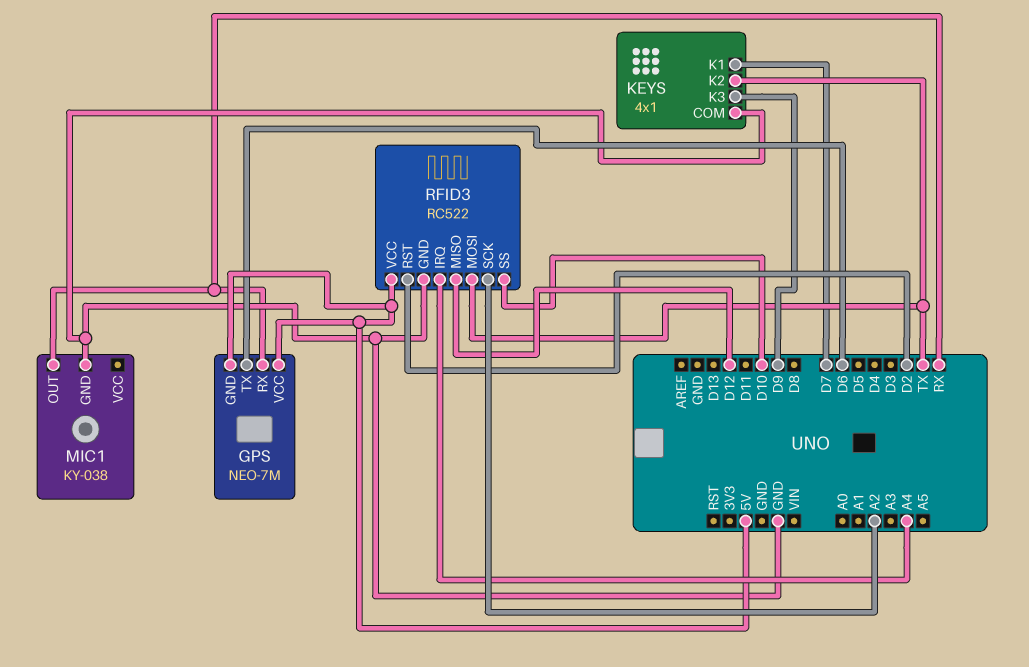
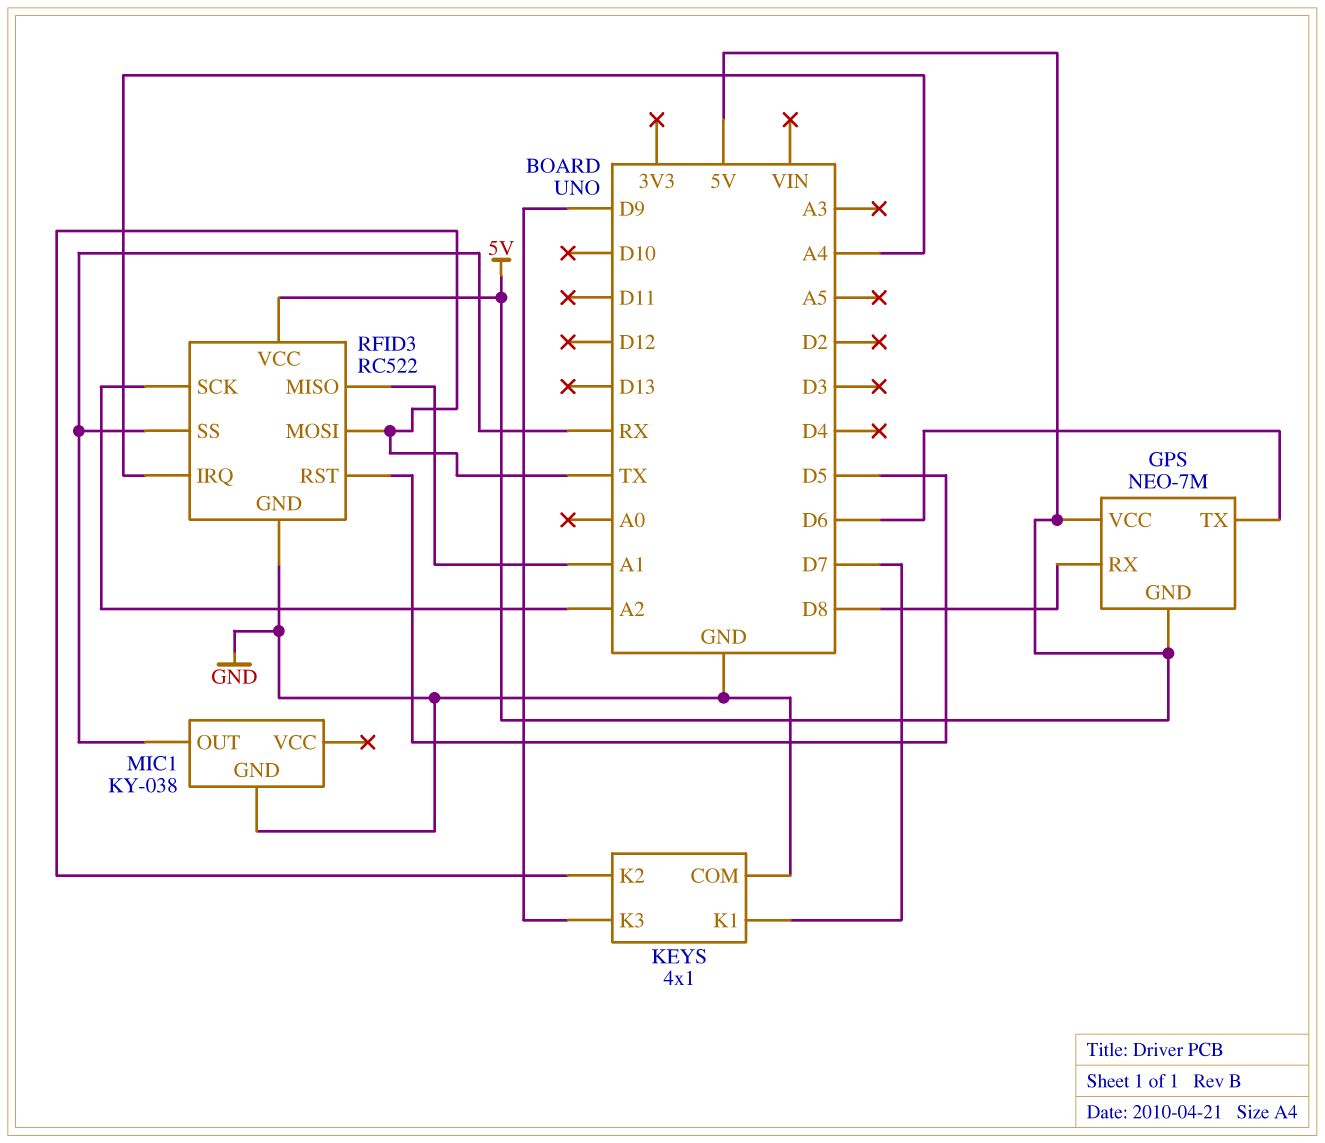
GPS pin RX: RX -> D8
RFID3 pin MISO: D12 -> A1
RFID3 pin RST: D2 -> D5
RFID3 pin SS: D10 -> RX

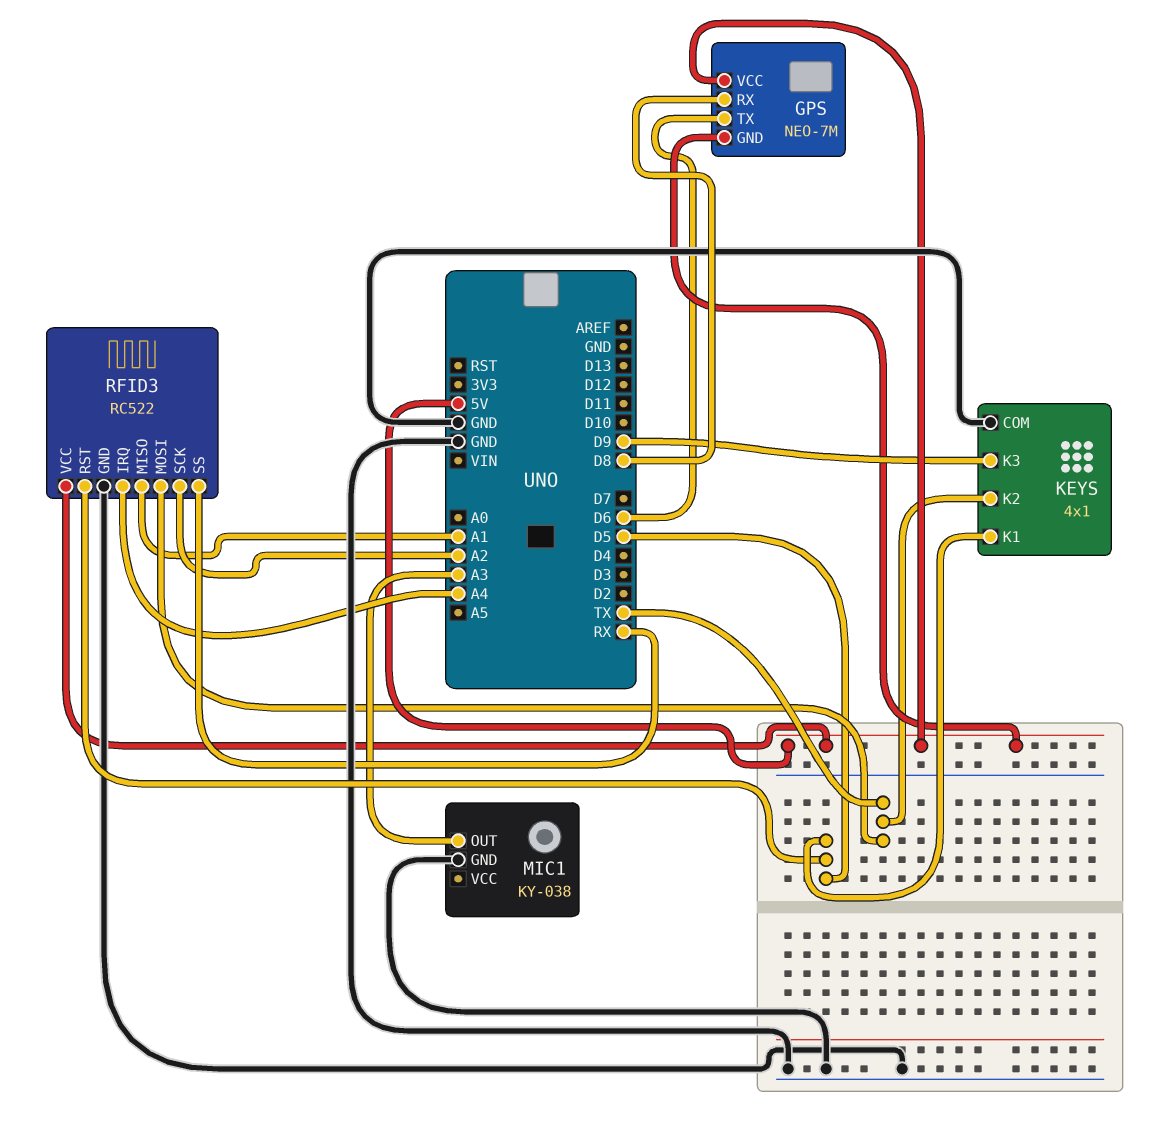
KEYS pin K1: D7 -> D5
MIC1 pin OUT: RX -> A3

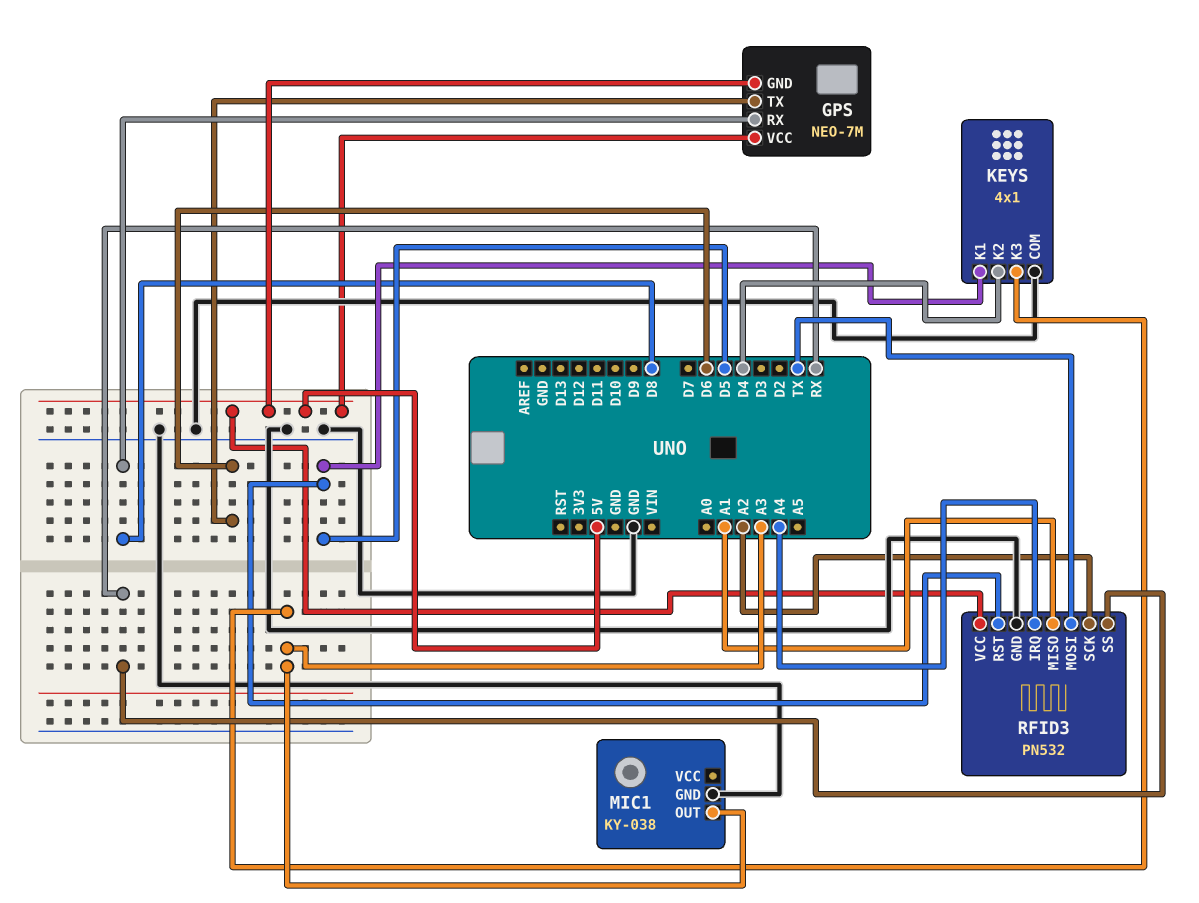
KEYS pin K2: TX -> D4
KEYS pin K3: D9 -> A3
RFID3: RC522 -> PN532

